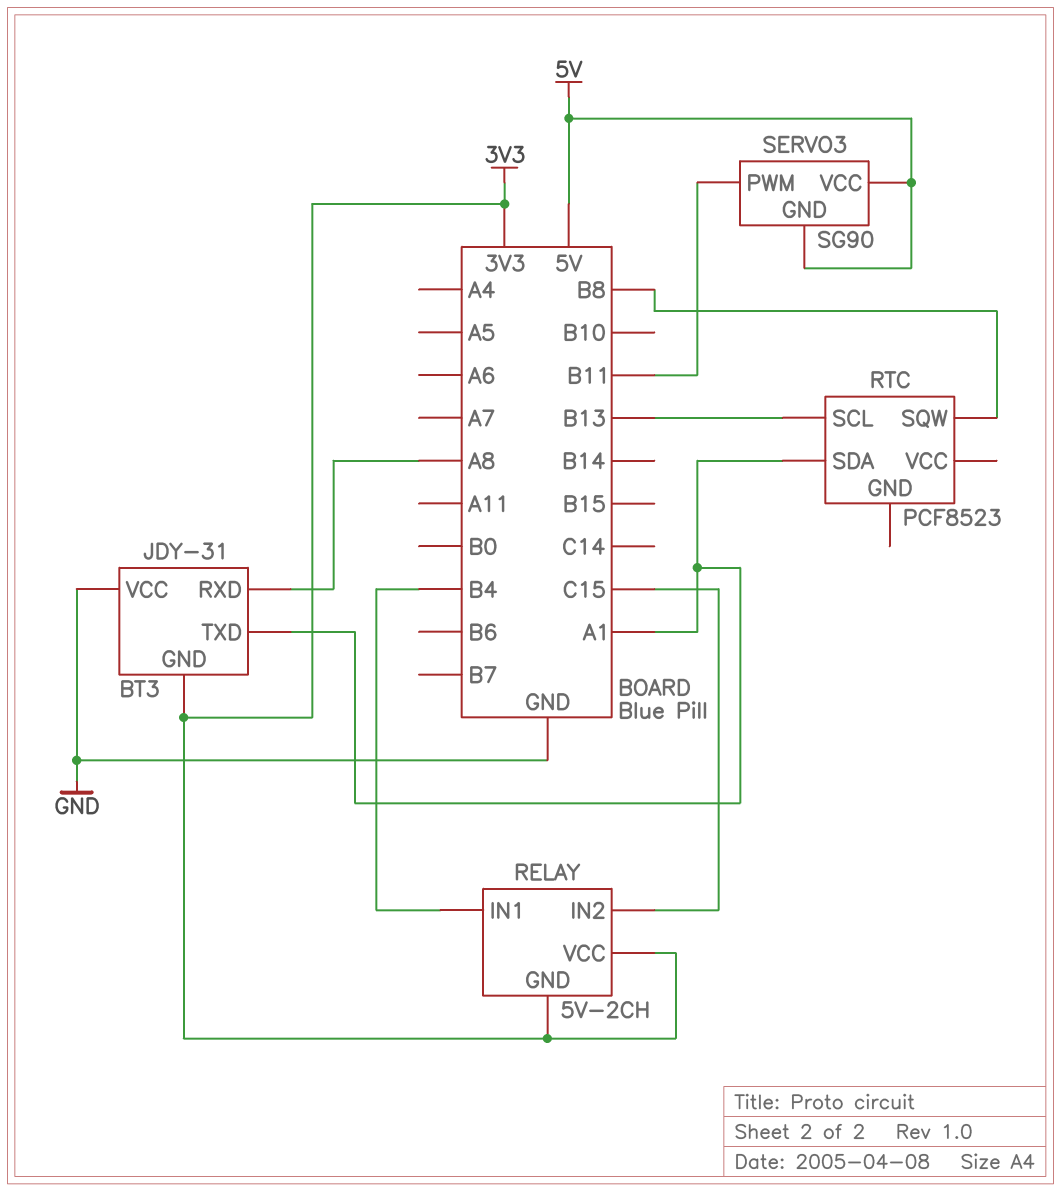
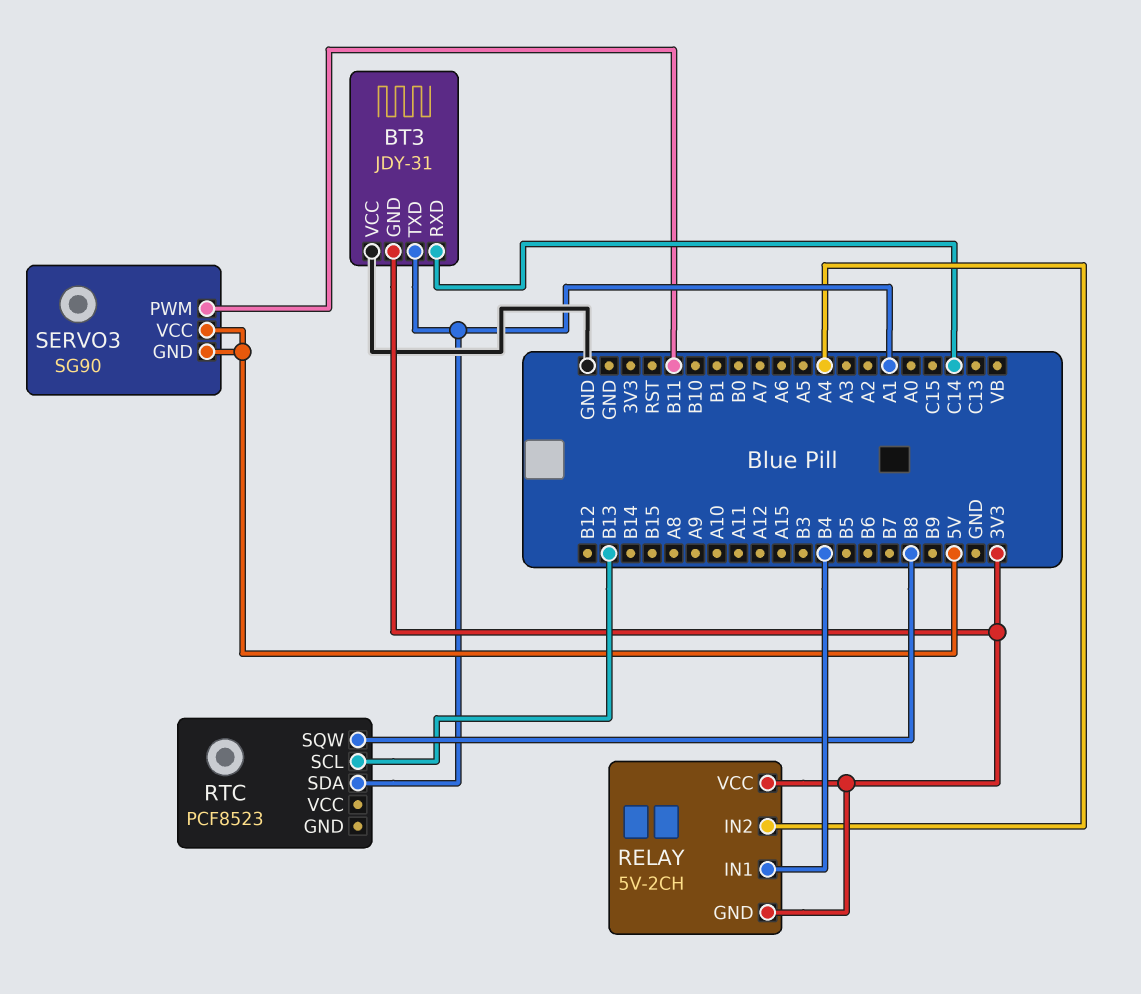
BT3 pin RXD: A8 -> C14
RELAY pin IN2: C15 -> A4

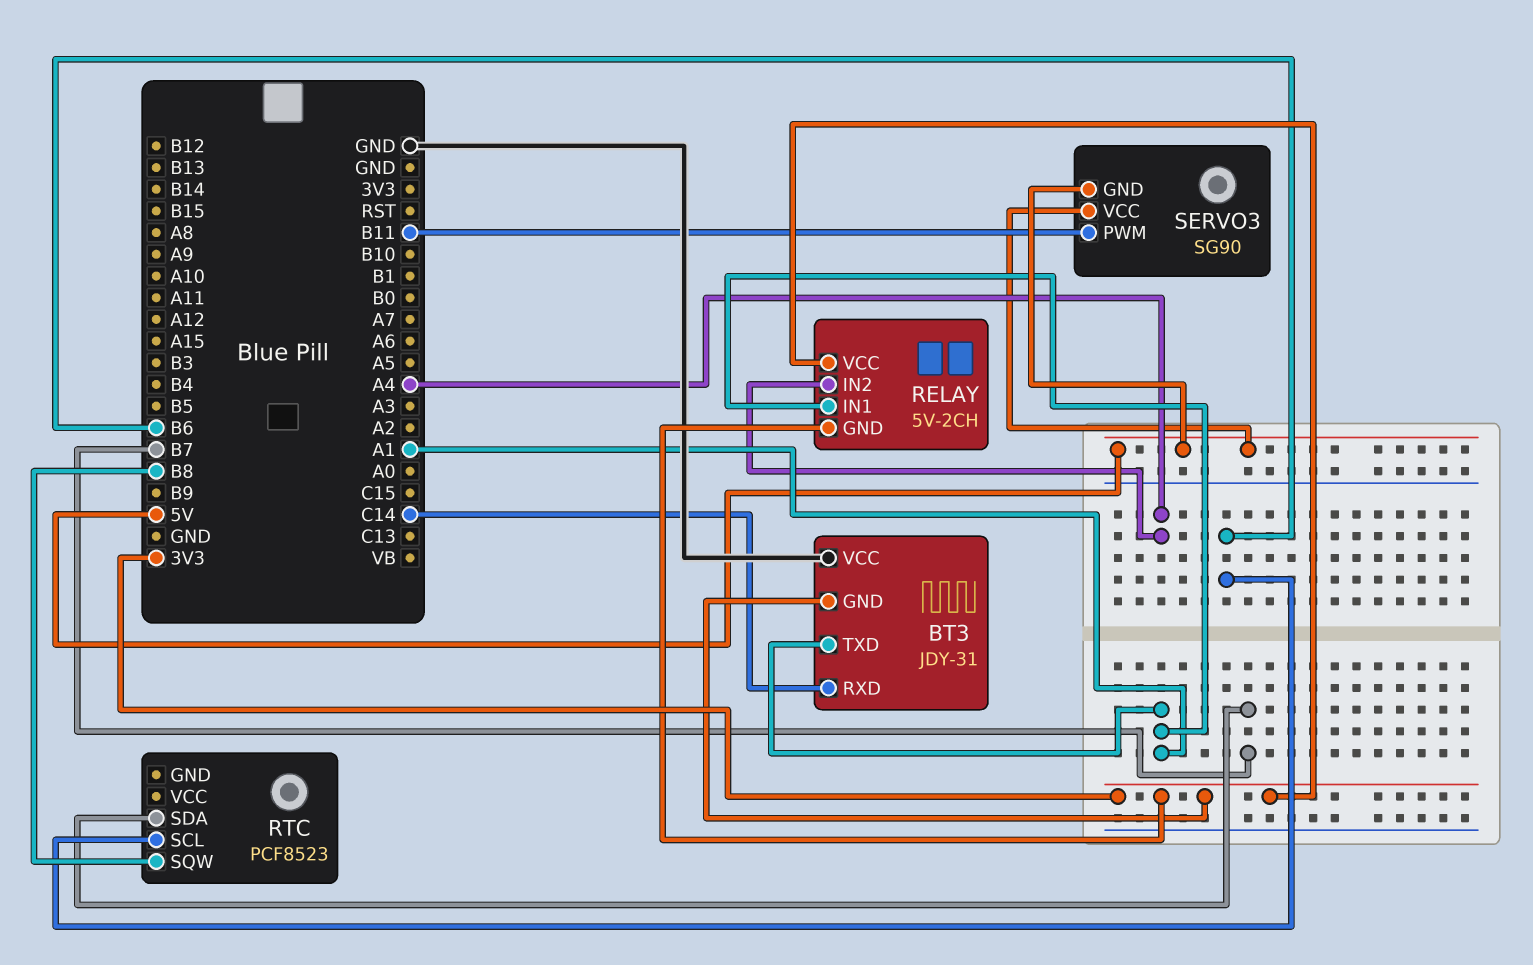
RELAY pin IN1: B4 -> A1
RTC pin SCL: B13 -> B6
RTC pin SDA: A1 -> B7

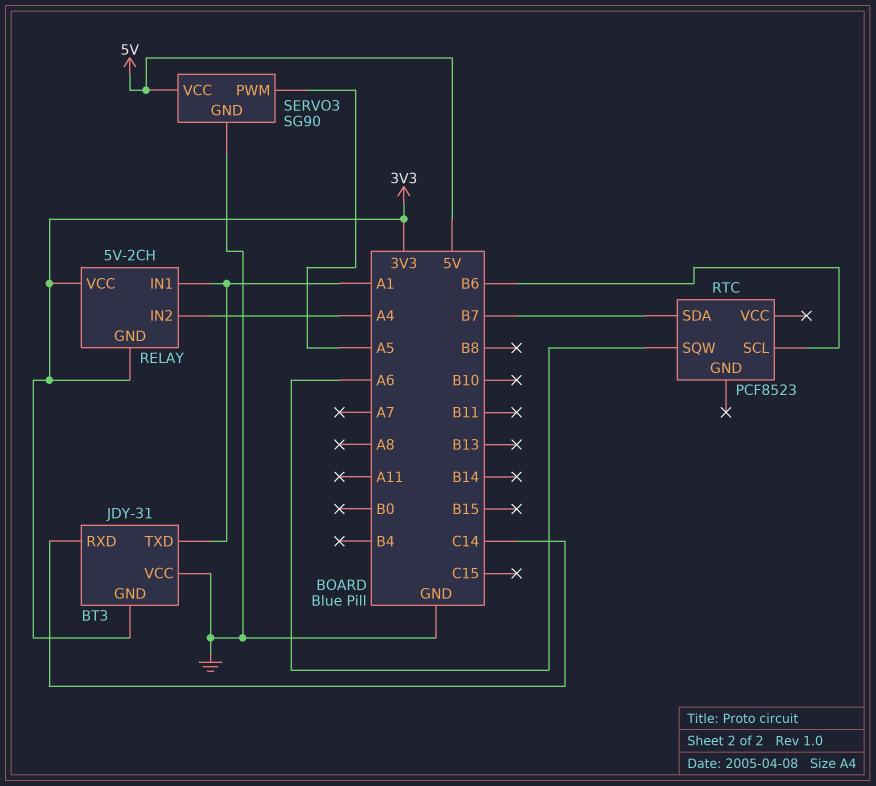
RTC pin SQW: B8 -> A6
SERVO3 pin GND: 5V -> GND
SERVO3 pin PWM: B11 -> A5

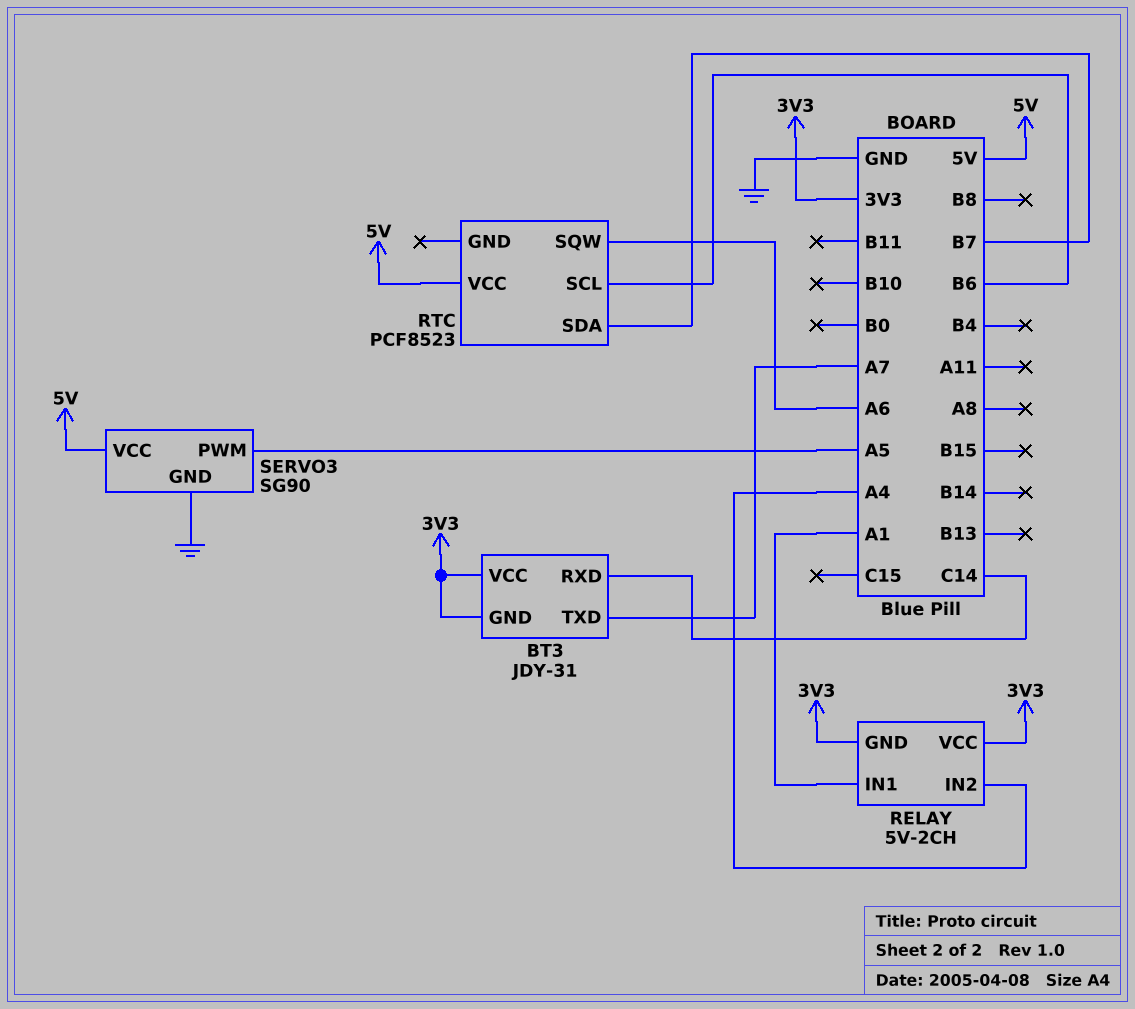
BT3 pin TXD: A1 -> A7
BT3 pin VCC: GND -> 3V3
RTC pin VCC: none -> 5V

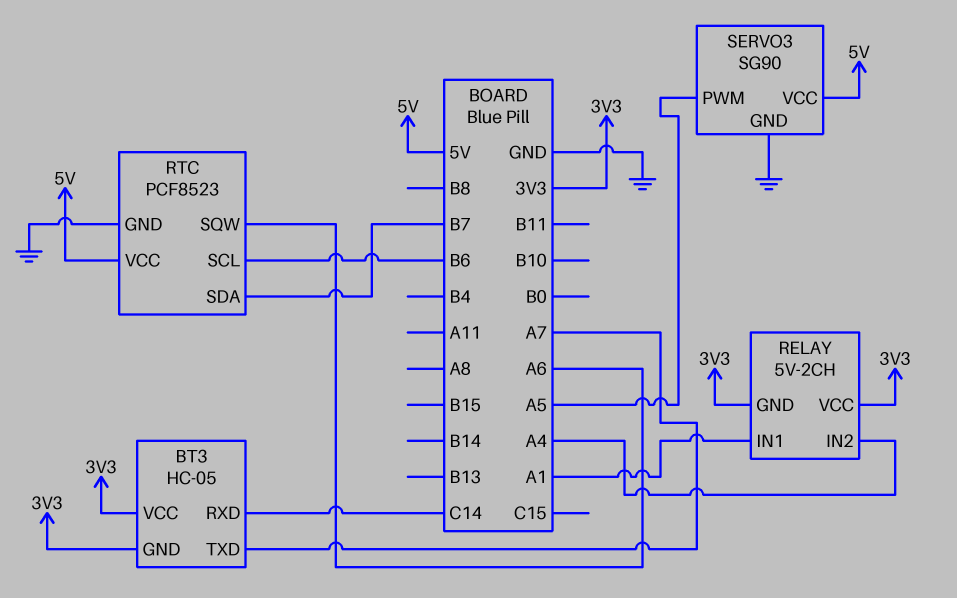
BT3: JDY-31 -> HC-05
RTC pin GND: none -> GND

